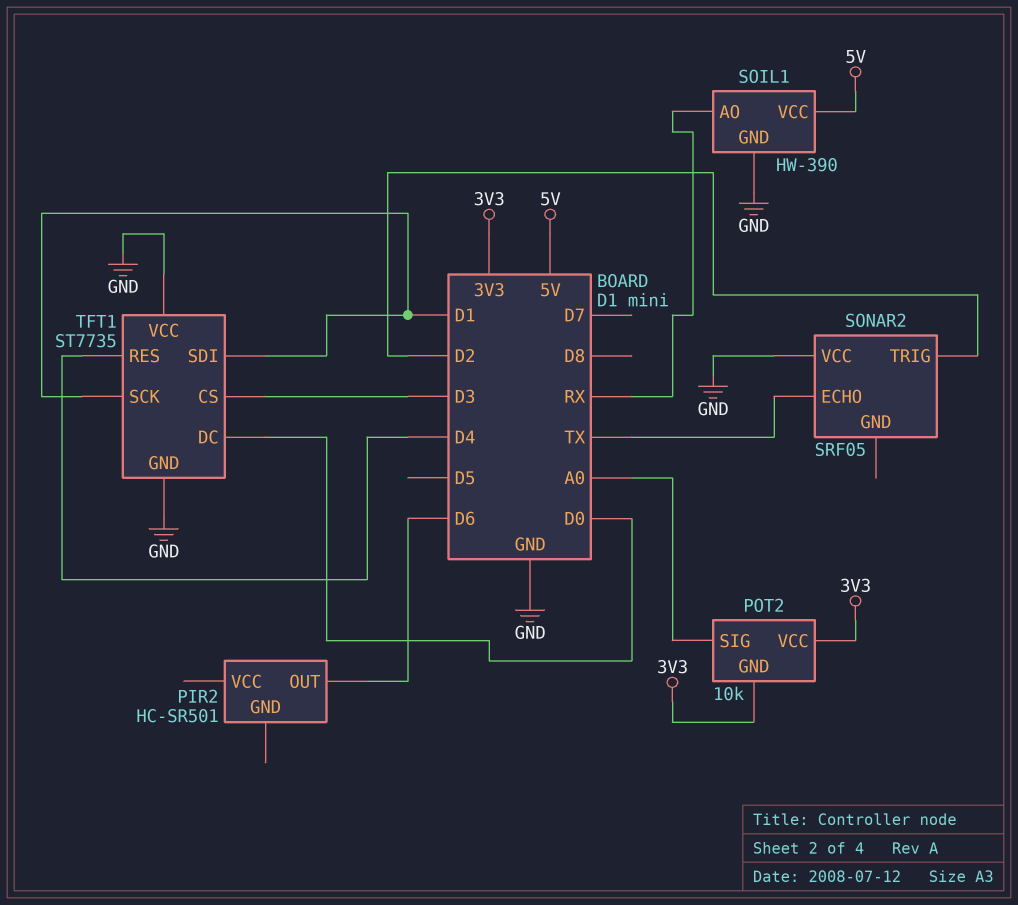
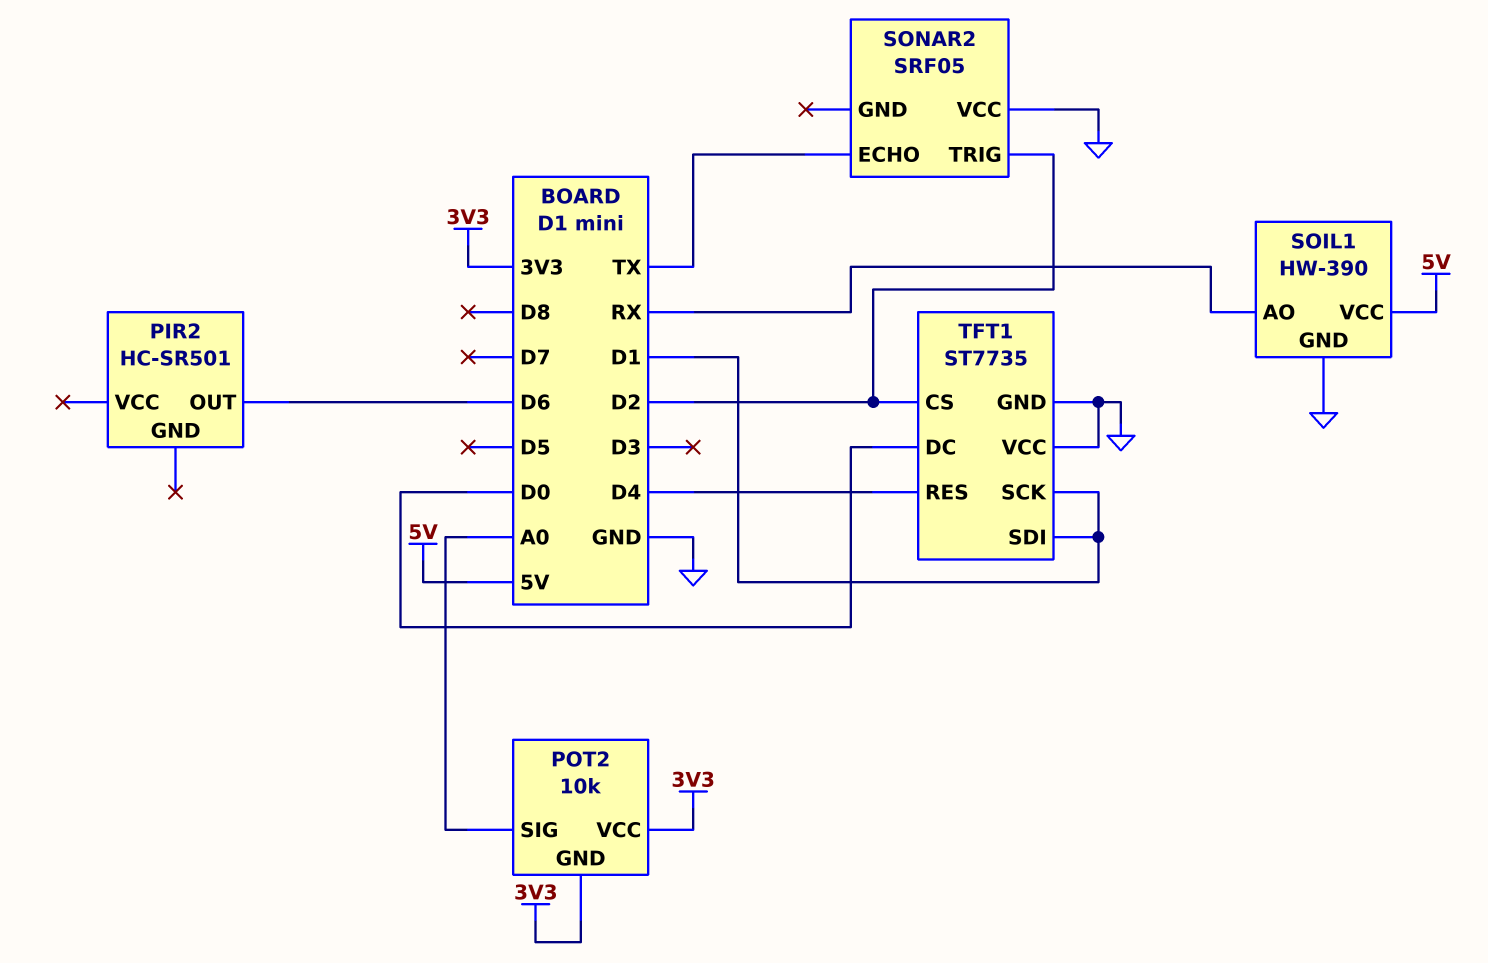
TFT1 pin CS: D3 -> D2

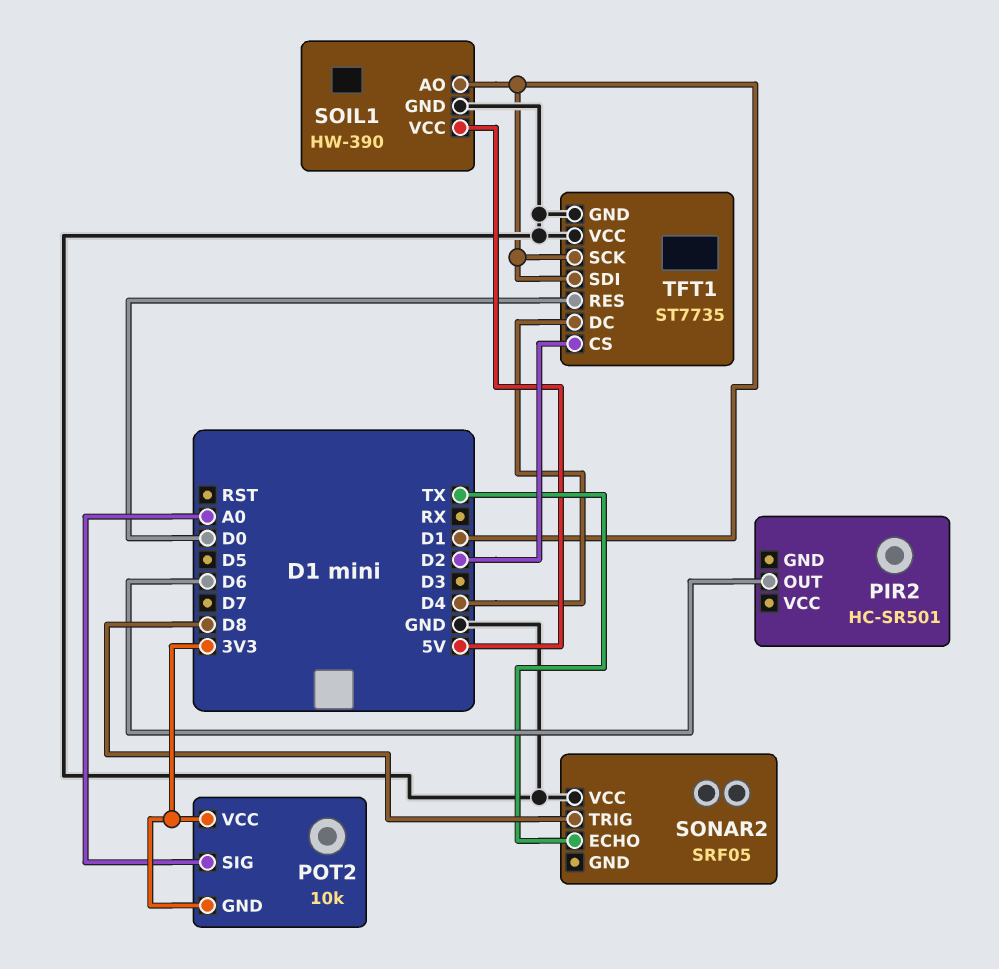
SOIL1 pin AO: RX -> D1
SONAR2 pin TRIG: D2 -> D8
TFT1 pin DC: D0 -> D4
TFT1 pin RES: D4 -> D0

